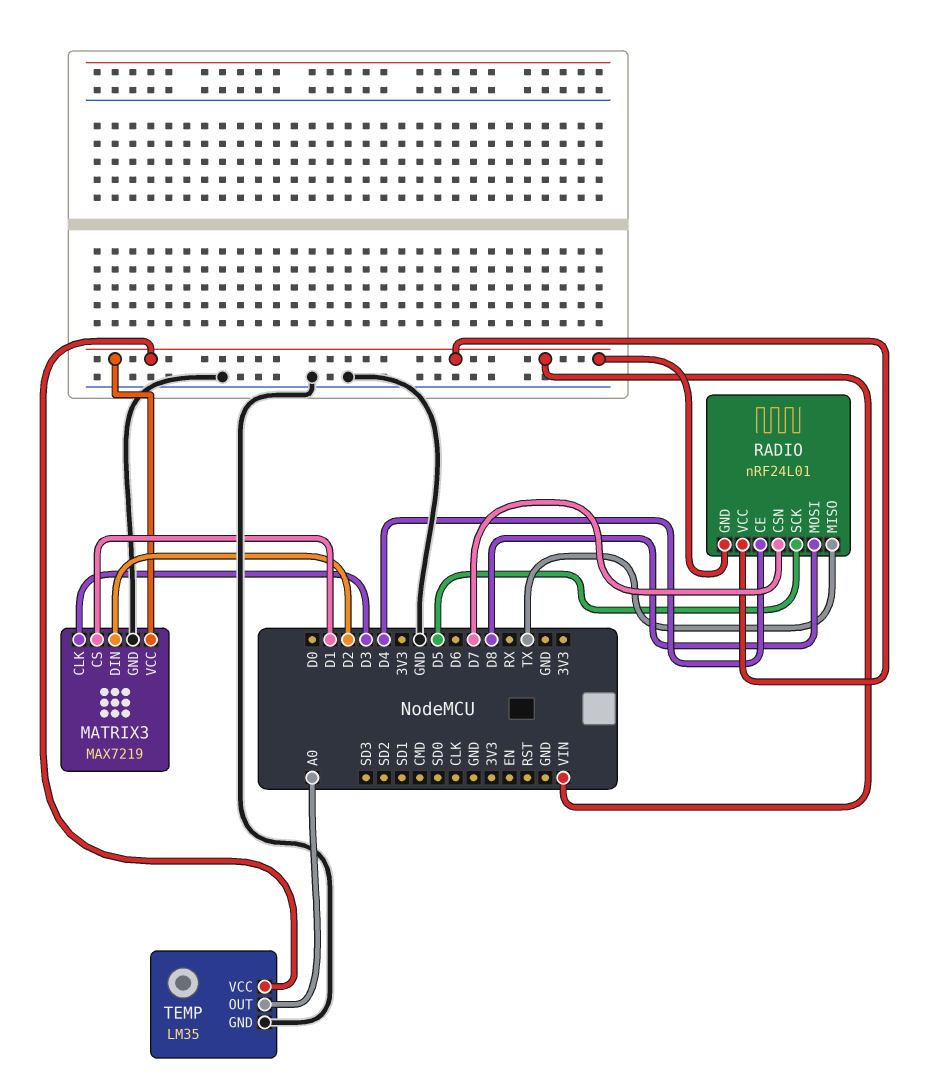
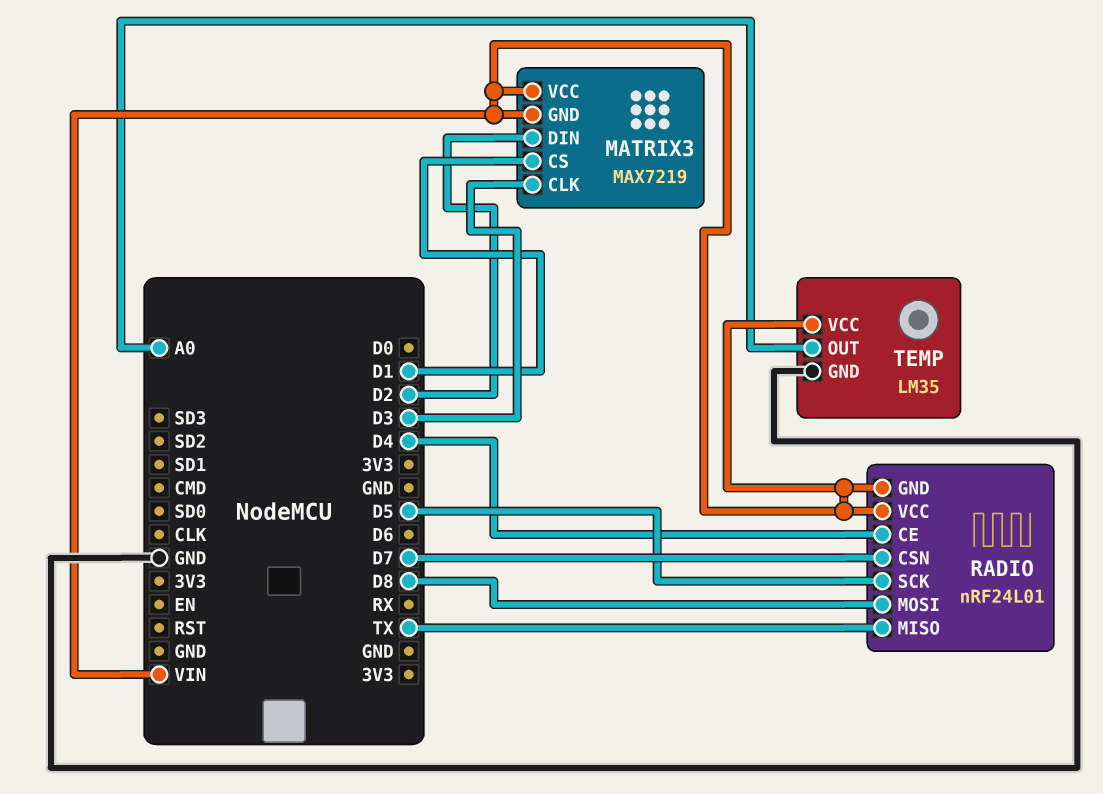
MATRIX3 pin GND: GND -> VIN

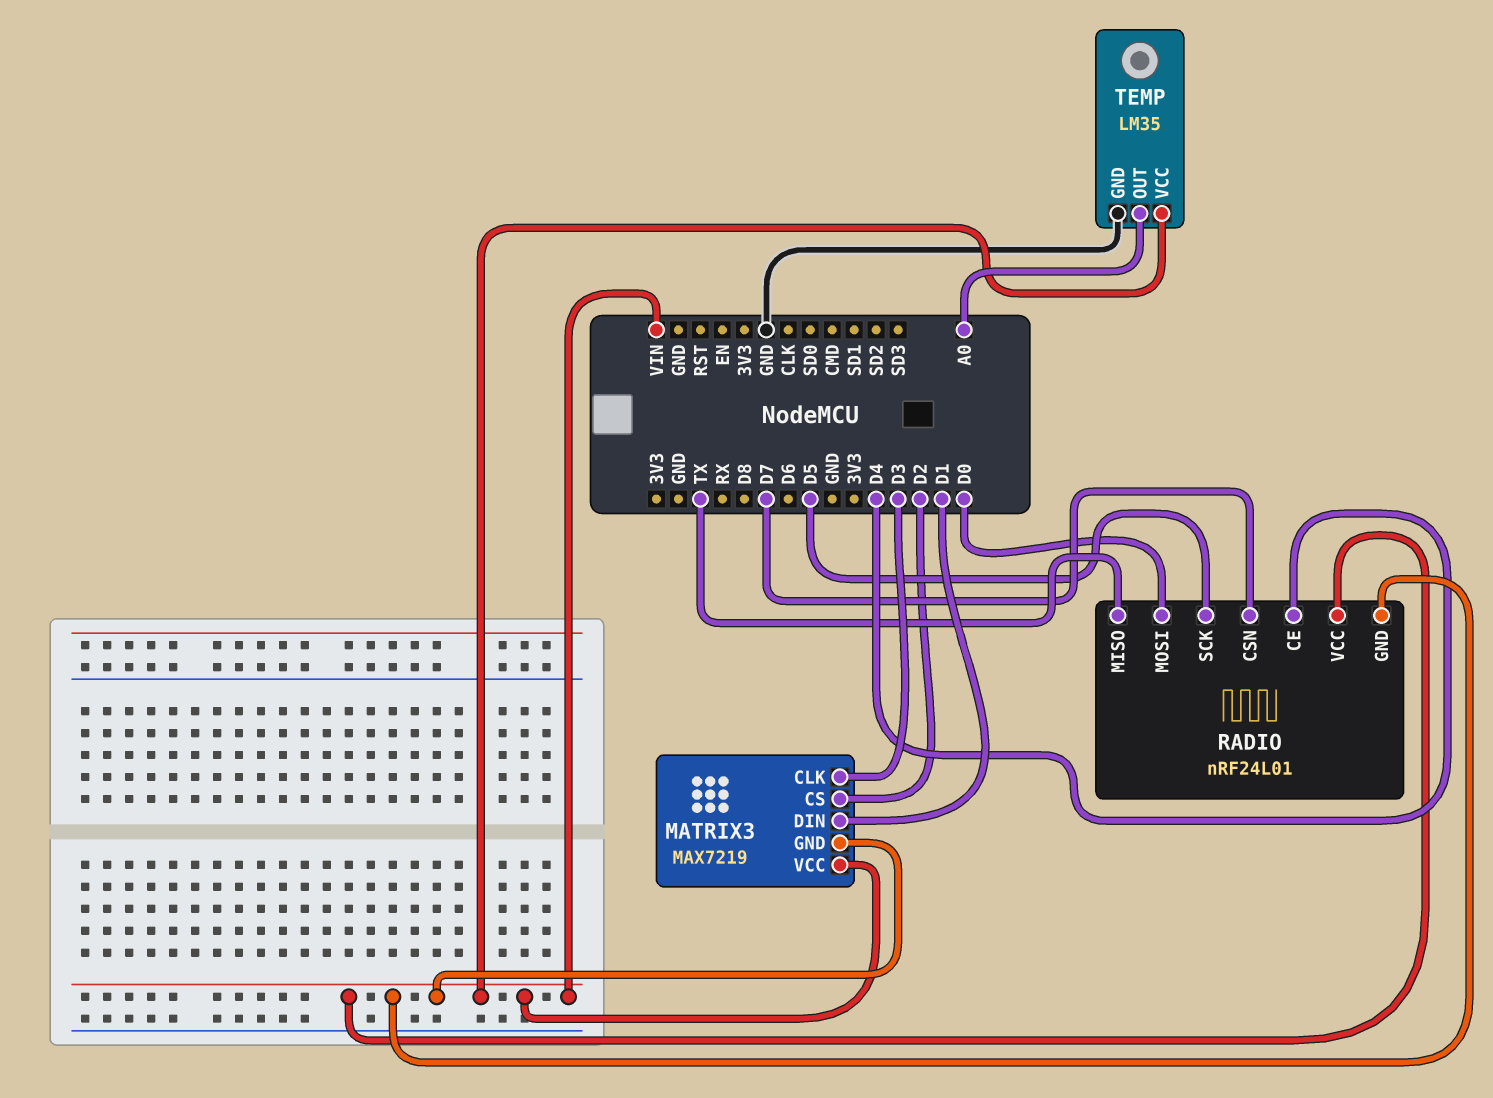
MATRIX3 pin CS: D1 -> D2
MATRIX3 pin DIN: D2 -> D1
RADIO pin MOSI: D8 -> D0

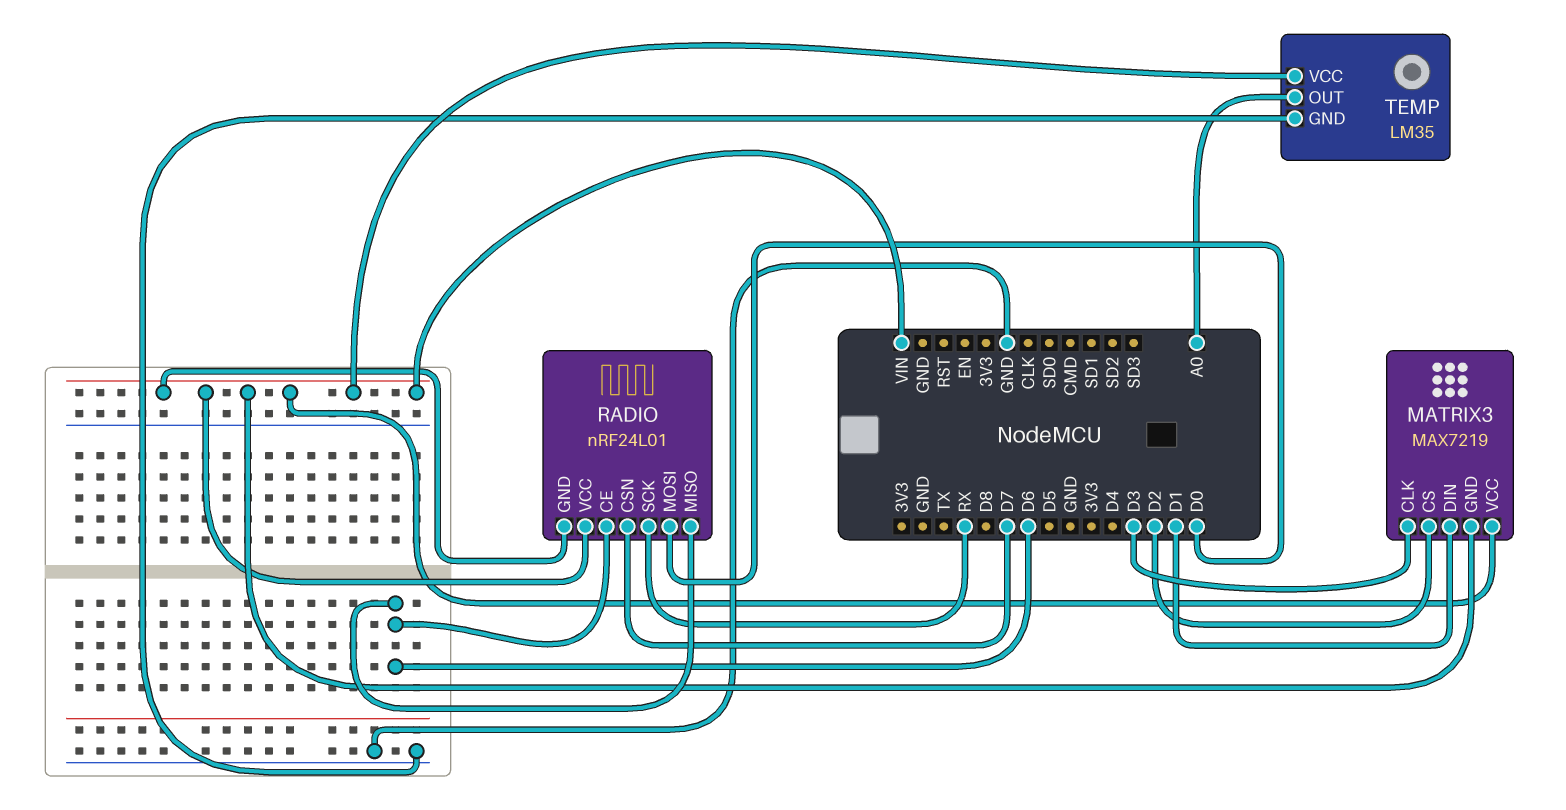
RADIO pin CE: D4 -> D6
RADIO pin MISO: TX -> D6
RADIO pin SCK: D5 -> RX

